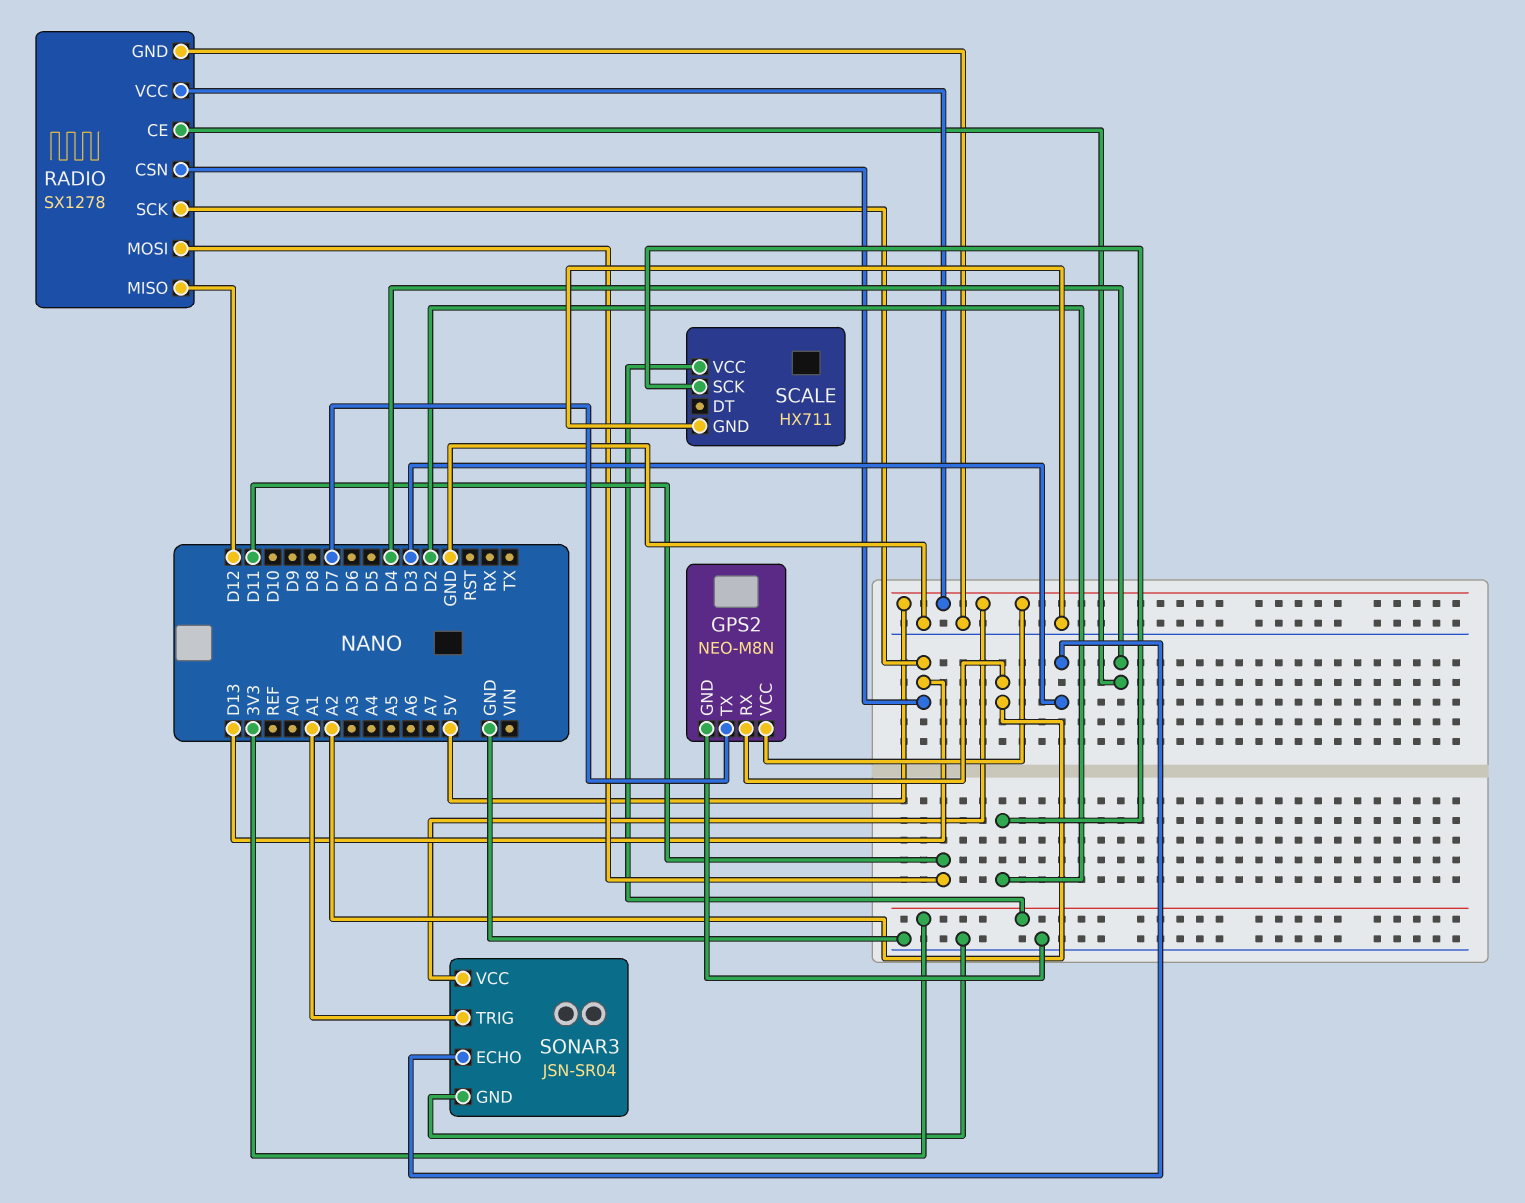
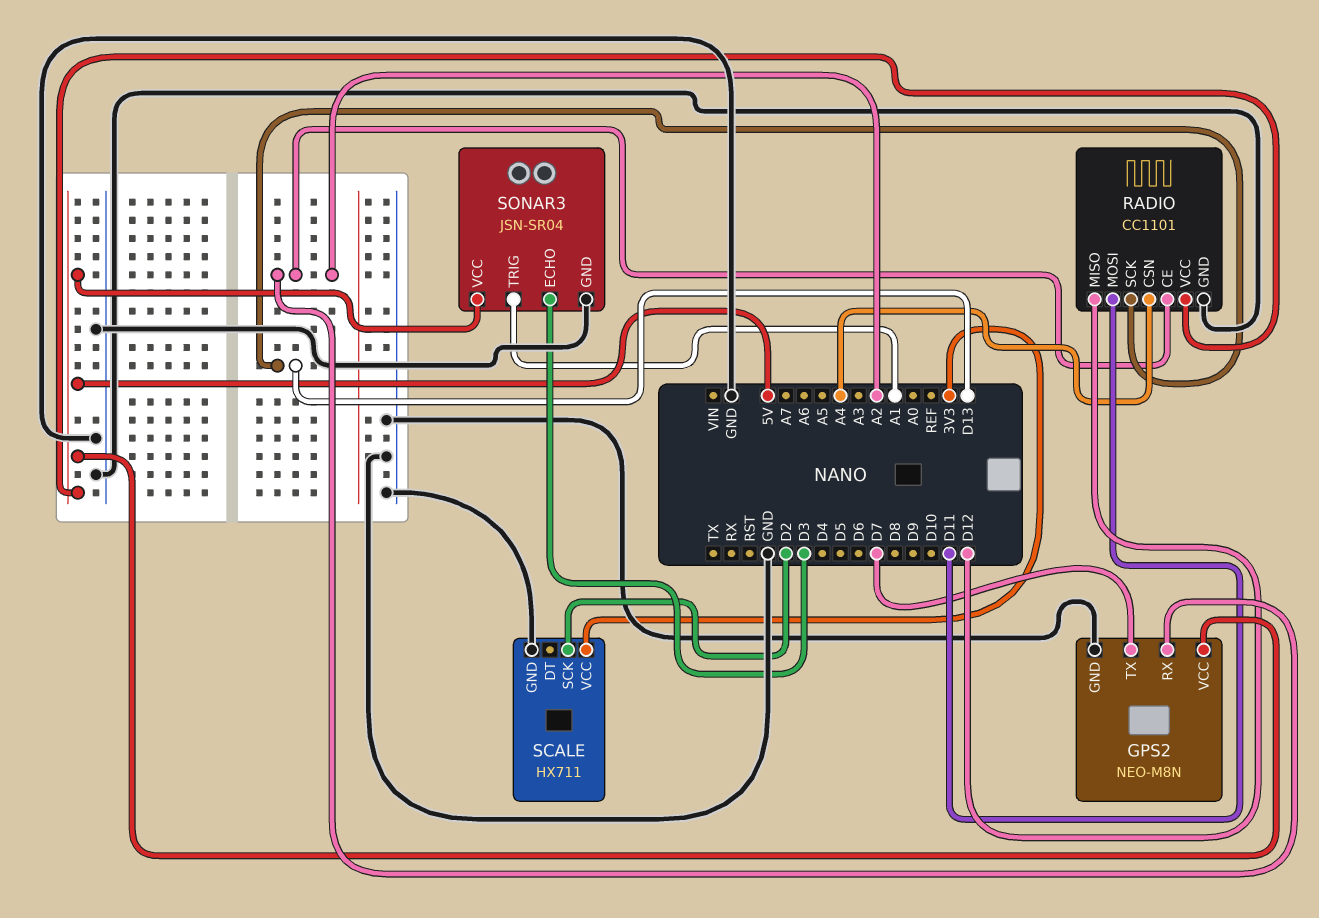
RADIO: SX1278 -> CC1101
RADIO pin CE: D4 -> A2
RADIO pin CSN: D13 -> A4

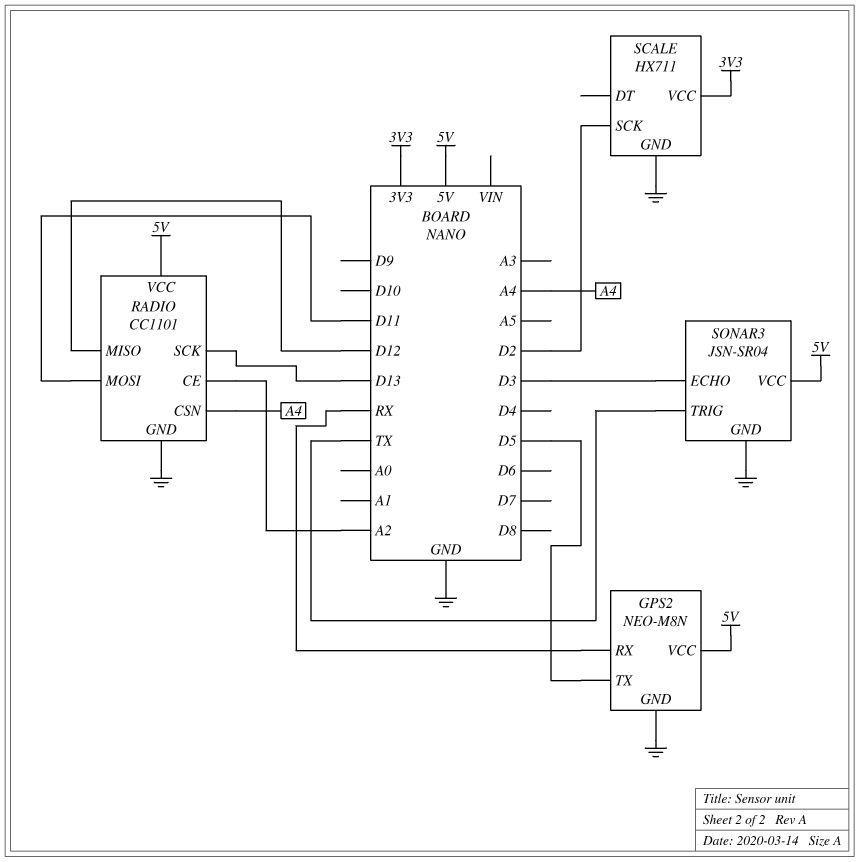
GPS2 pin RX: A2 -> RX
GPS2 pin TX: D7 -> D5
SONAR3 pin TRIG: A1 -> TX

